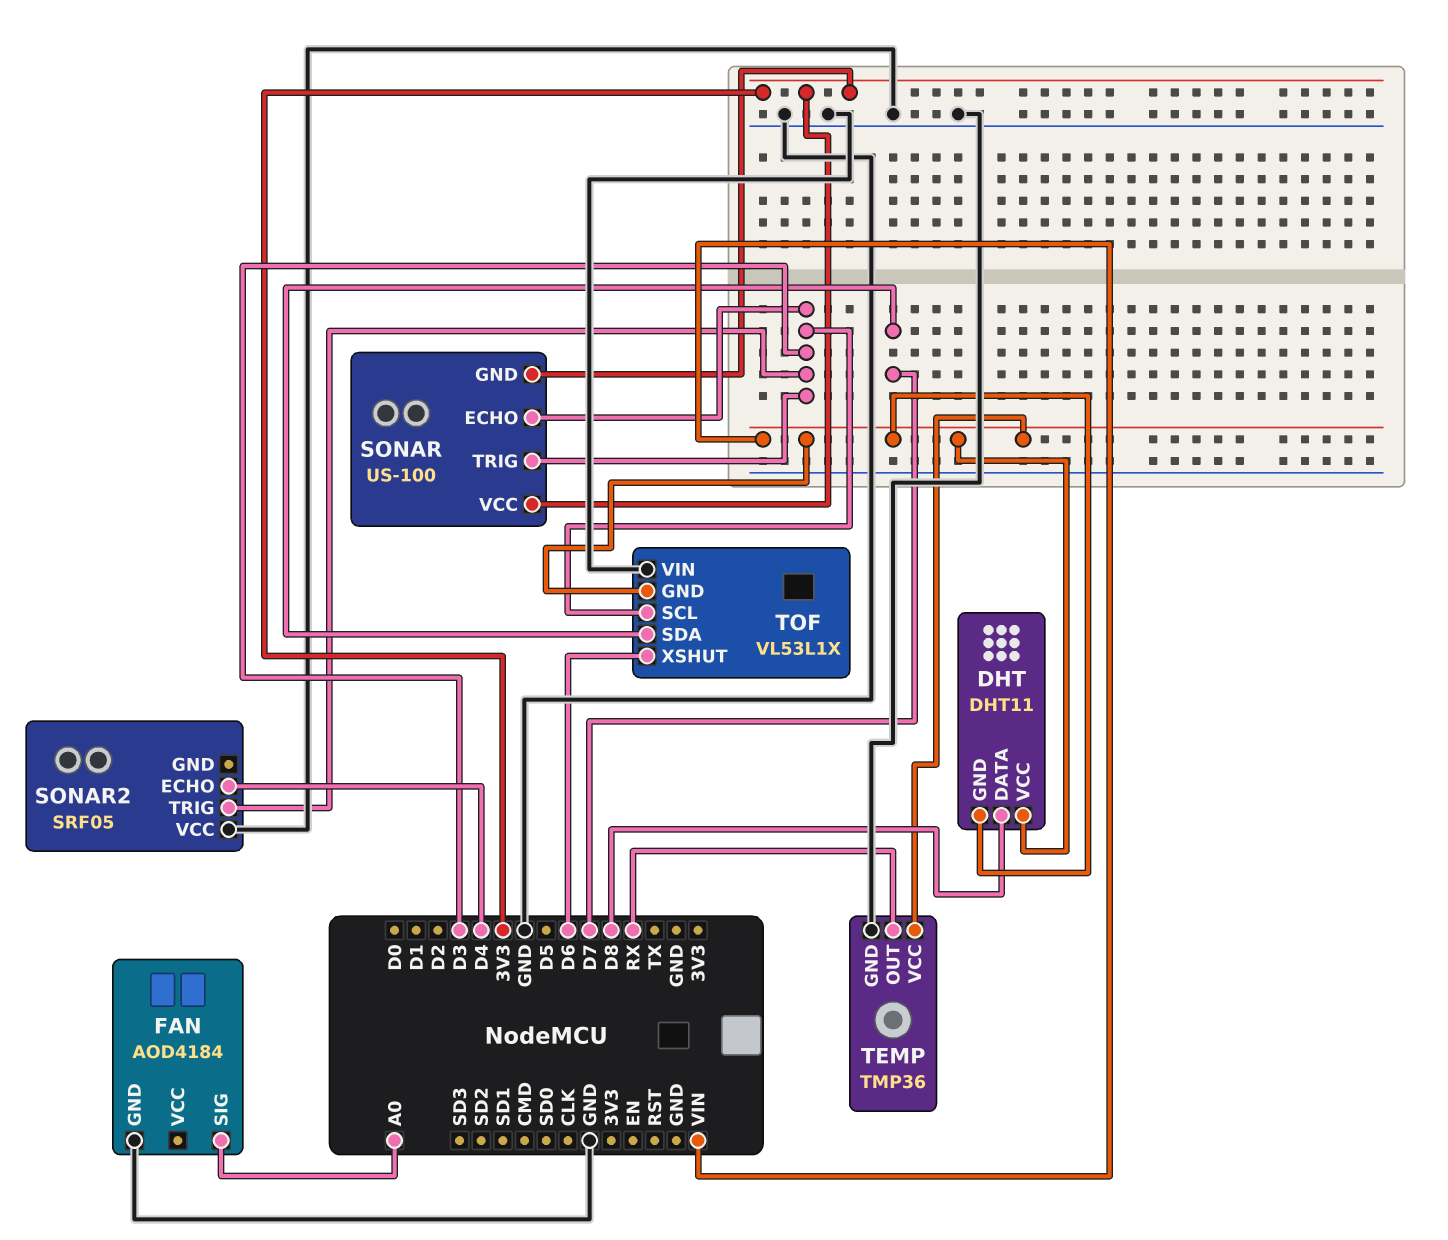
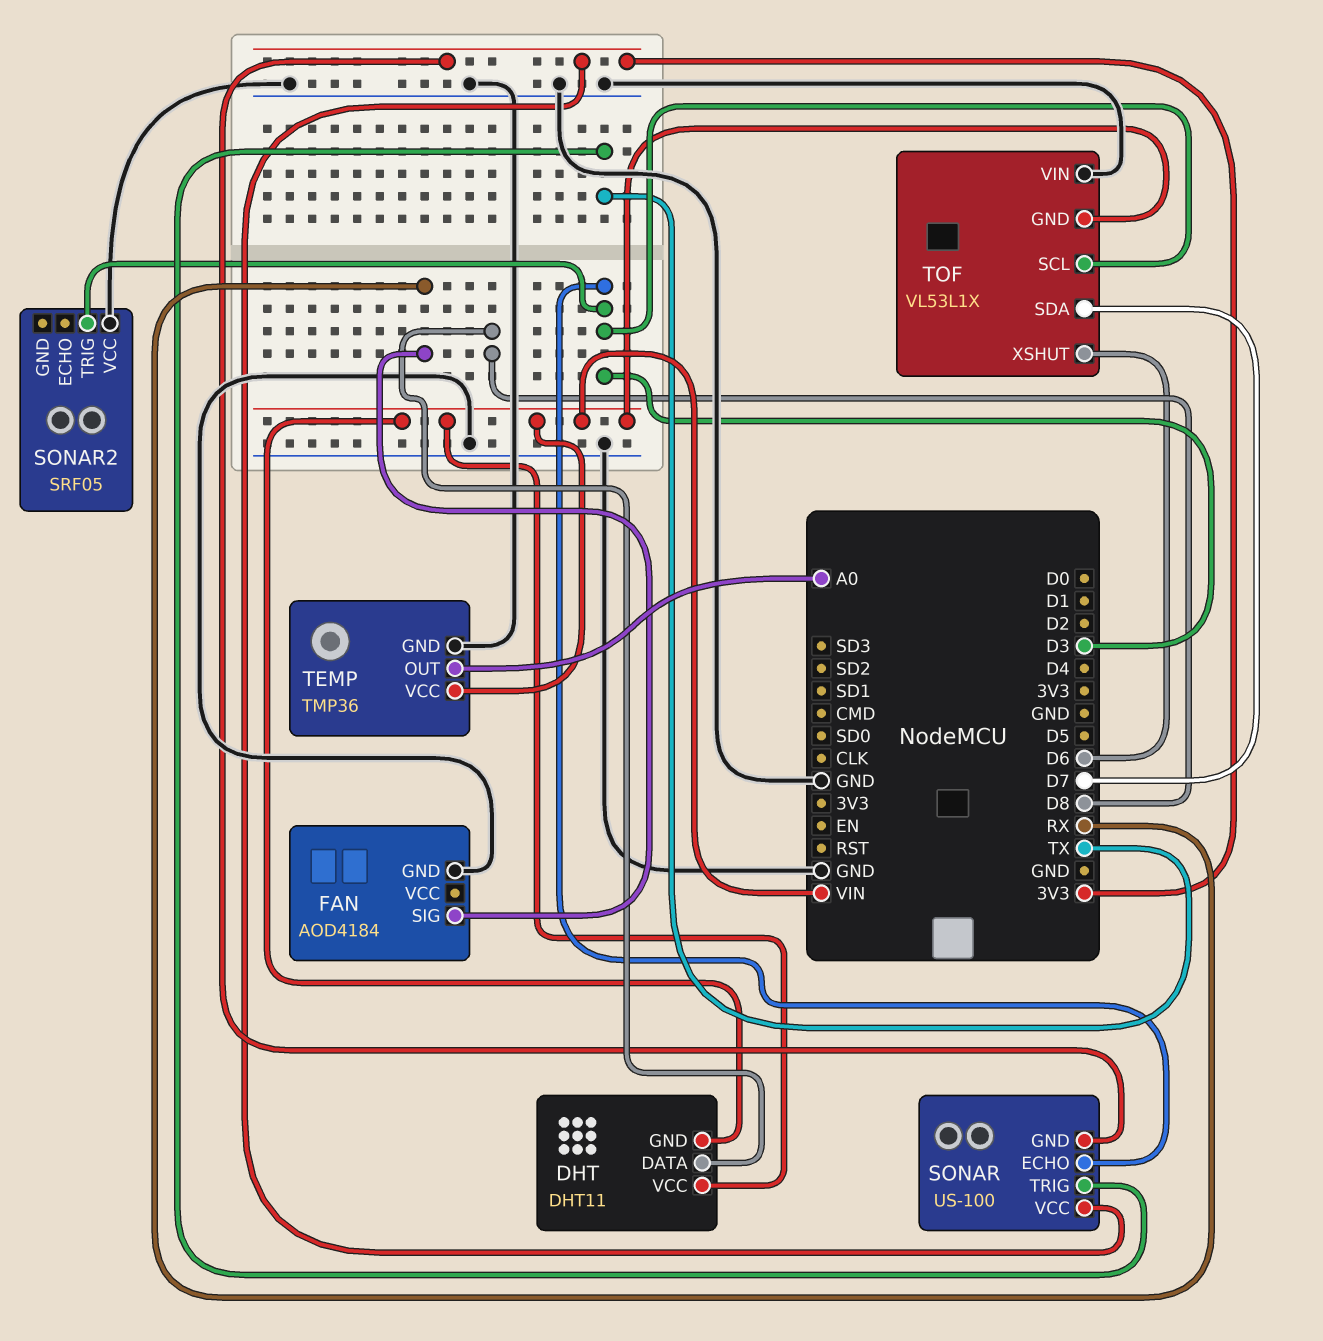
FAN pin SIG: A0 -> RX
SONAR pin TRIG: D3 -> TX
SONAR2 pin ECHO: D4 -> none
TEMP pin OUT: RX -> A0

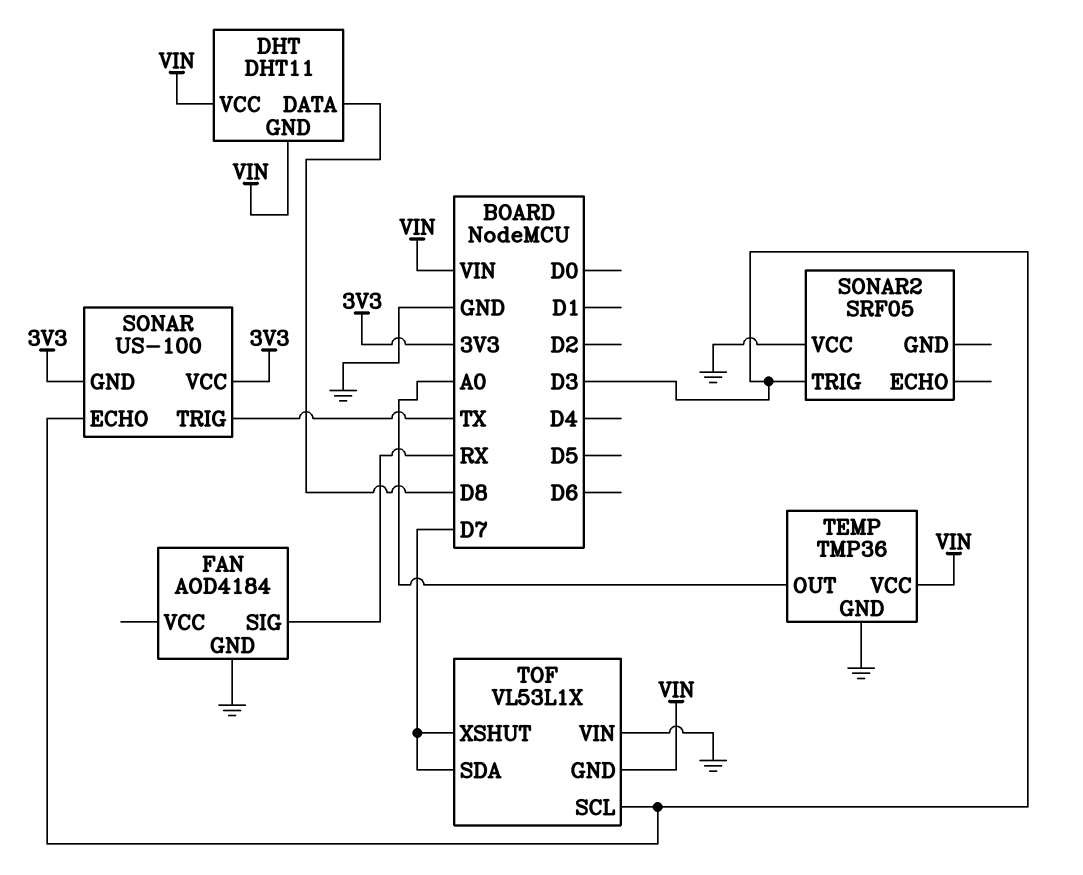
TOF pin XSHUT: D6 -> D7

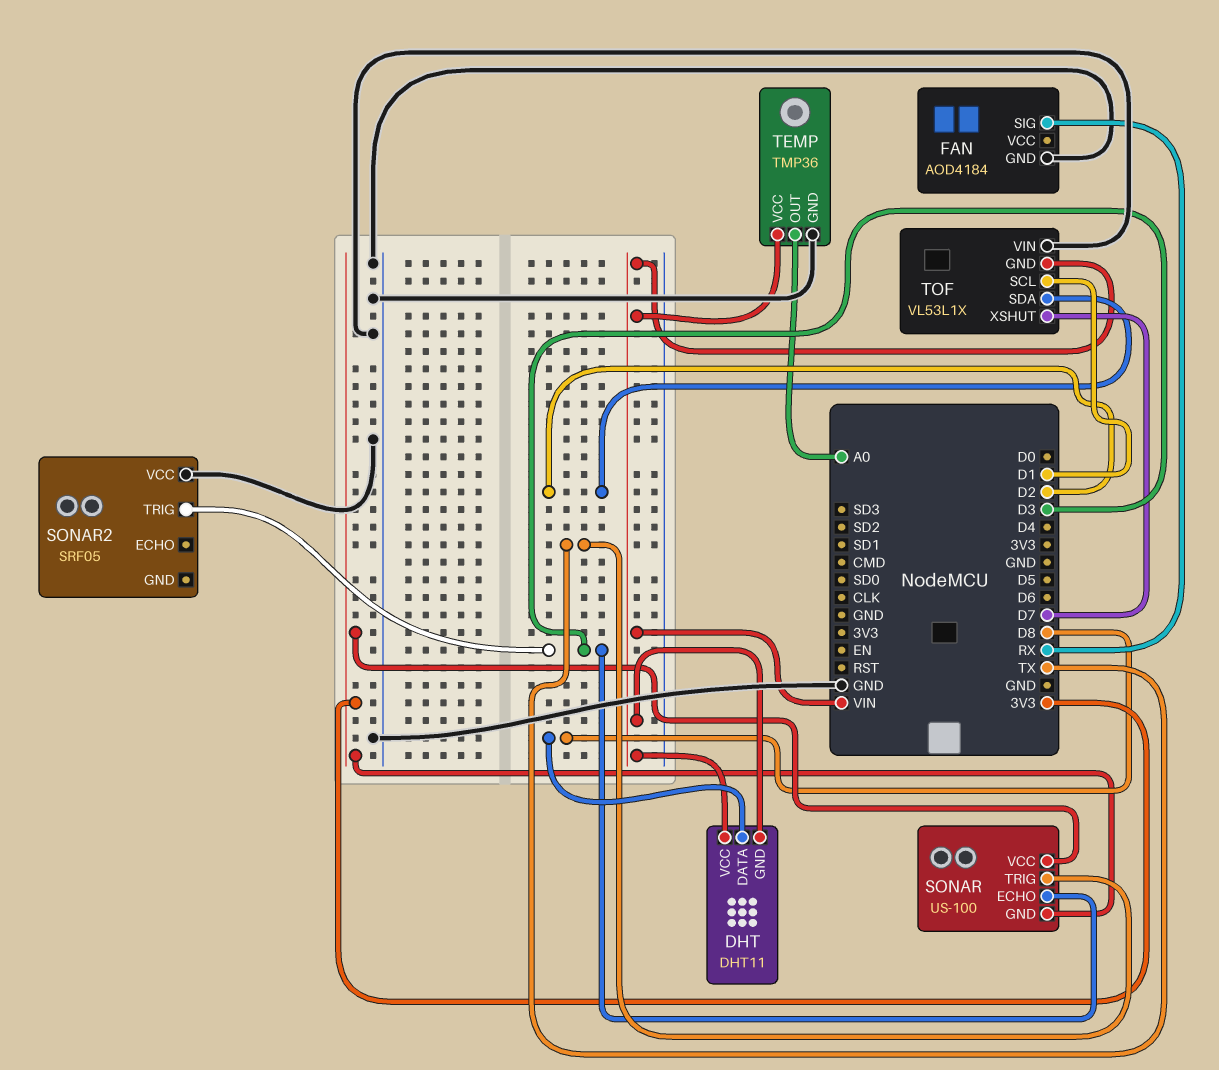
TOF pin SCL: D3 -> D1
TOF pin SDA: D7 -> D2

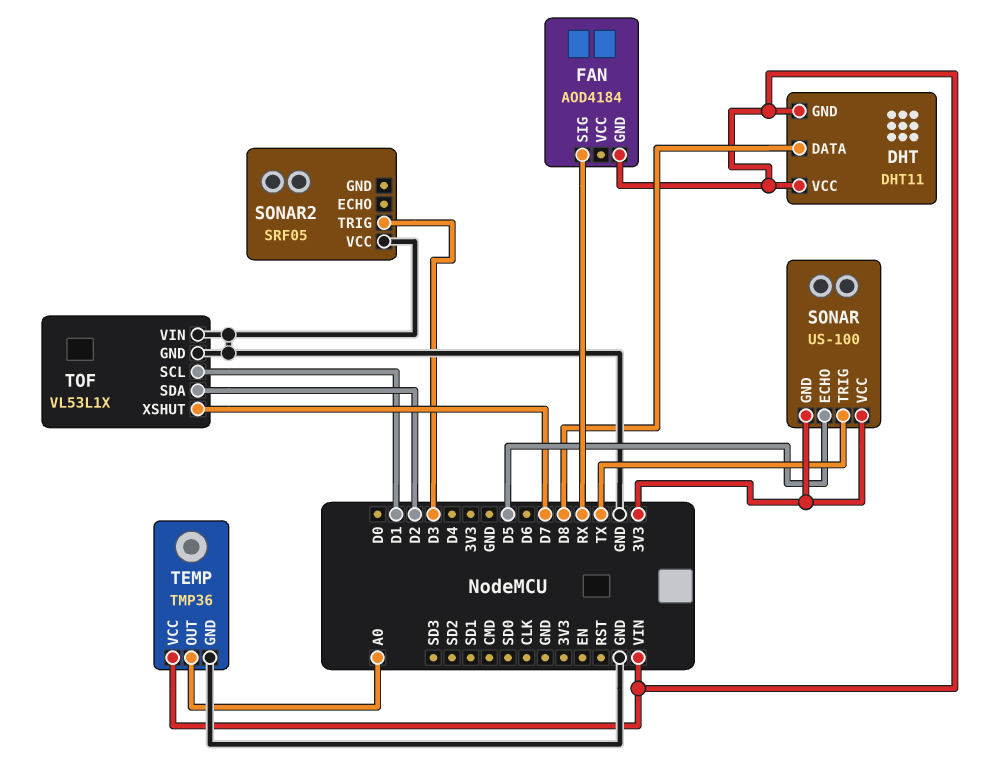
FAN pin GND: GND -> VIN
SONAR pin ECHO: D3 -> D5
TOF pin GND: VIN -> GND

